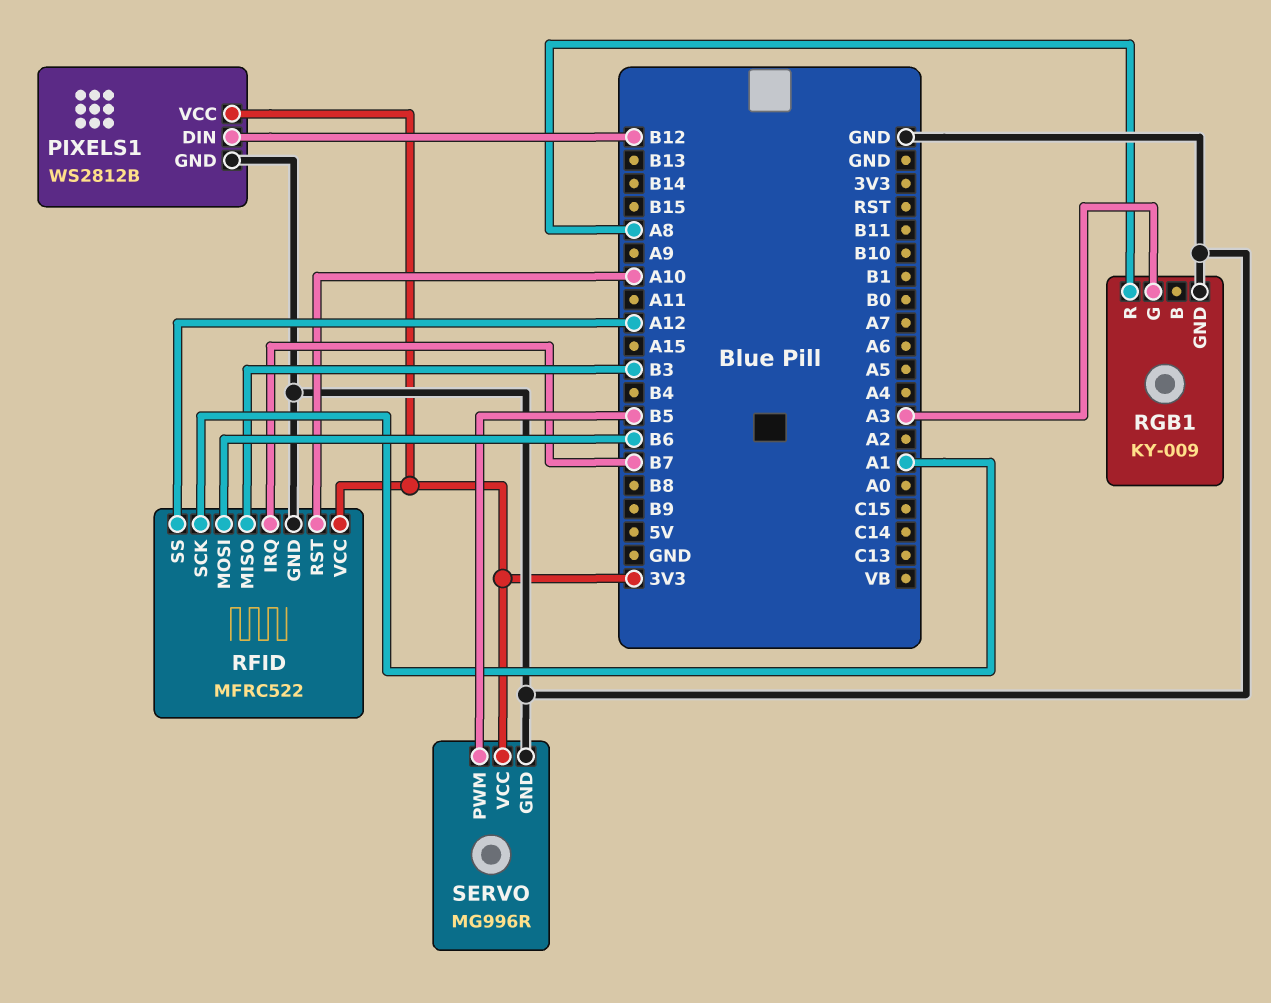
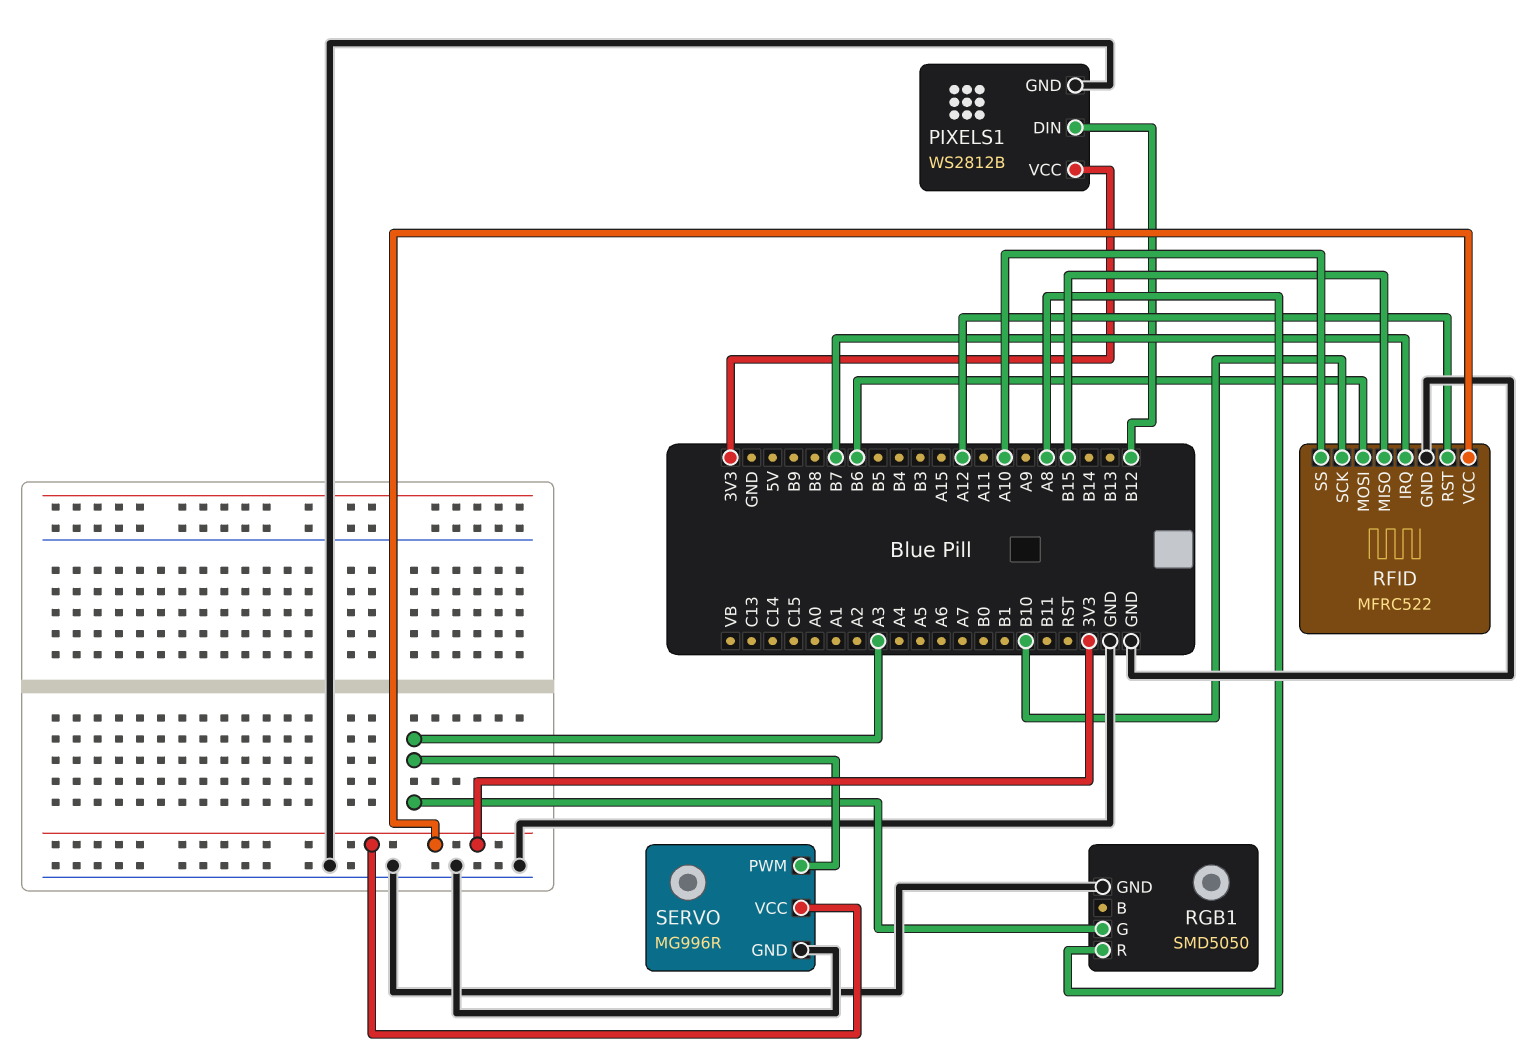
RFID pin MISO: B3 -> B15
RFID pin RST: A10 -> A12
RFID pin SCK: A1 -> B10
RFID pin SS: A12 -> A10
RGB1: KY-009 -> SMD5050
SERVO pin PWM: B5 -> A3

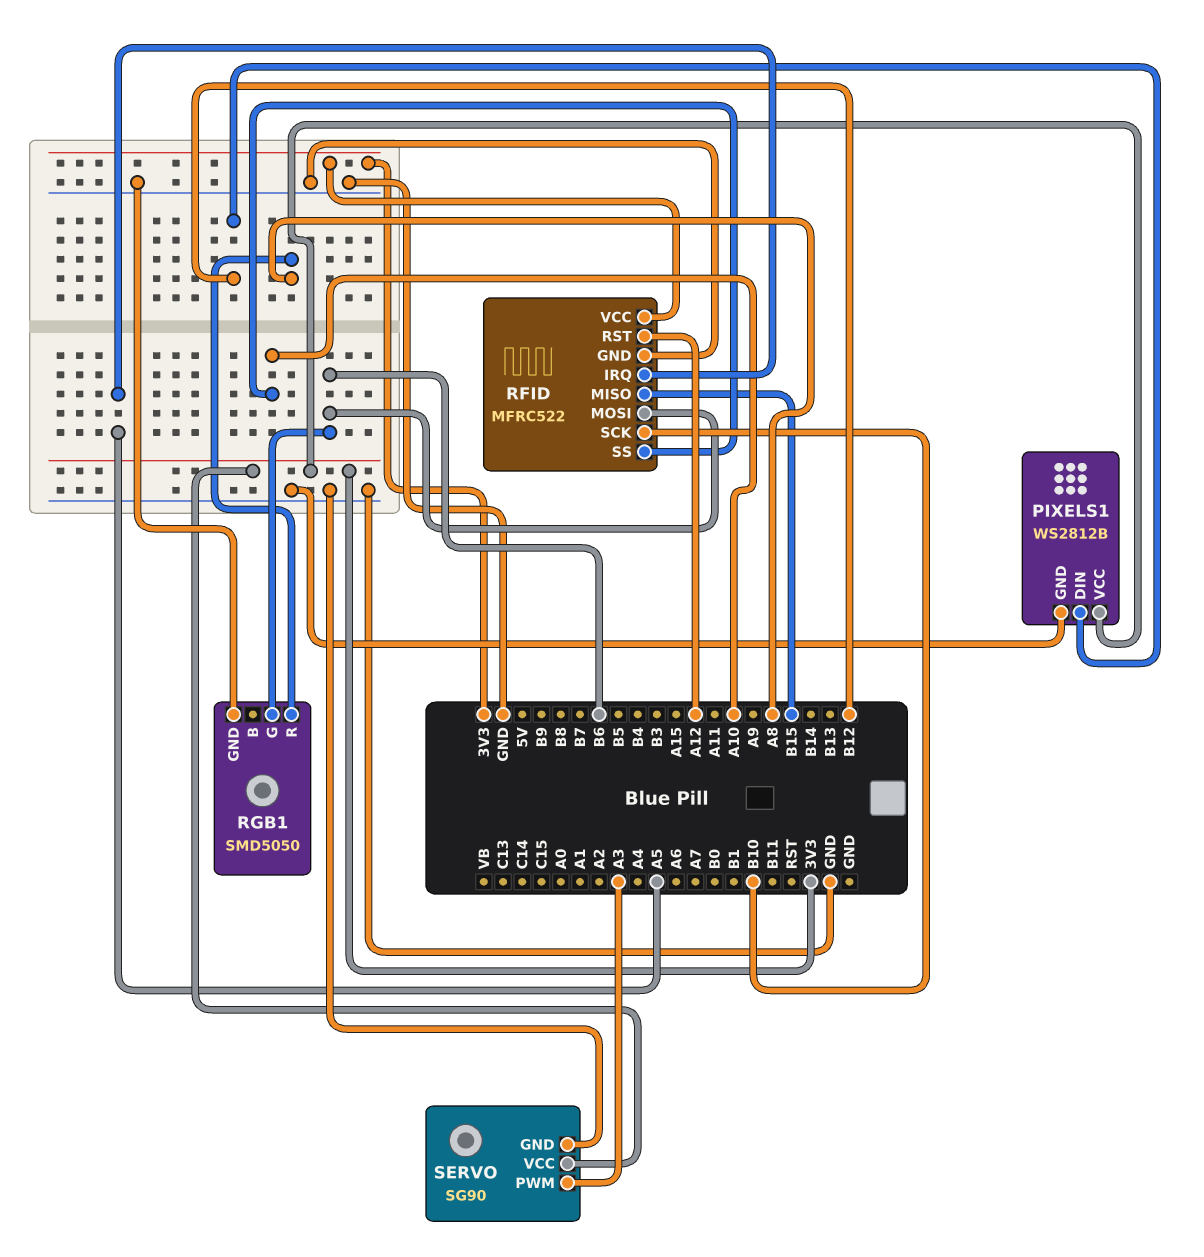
RFID pin IRQ: B7 -> A5
RGB1 pin G: A3 -> B6
SERVO: MG996R -> SG90

